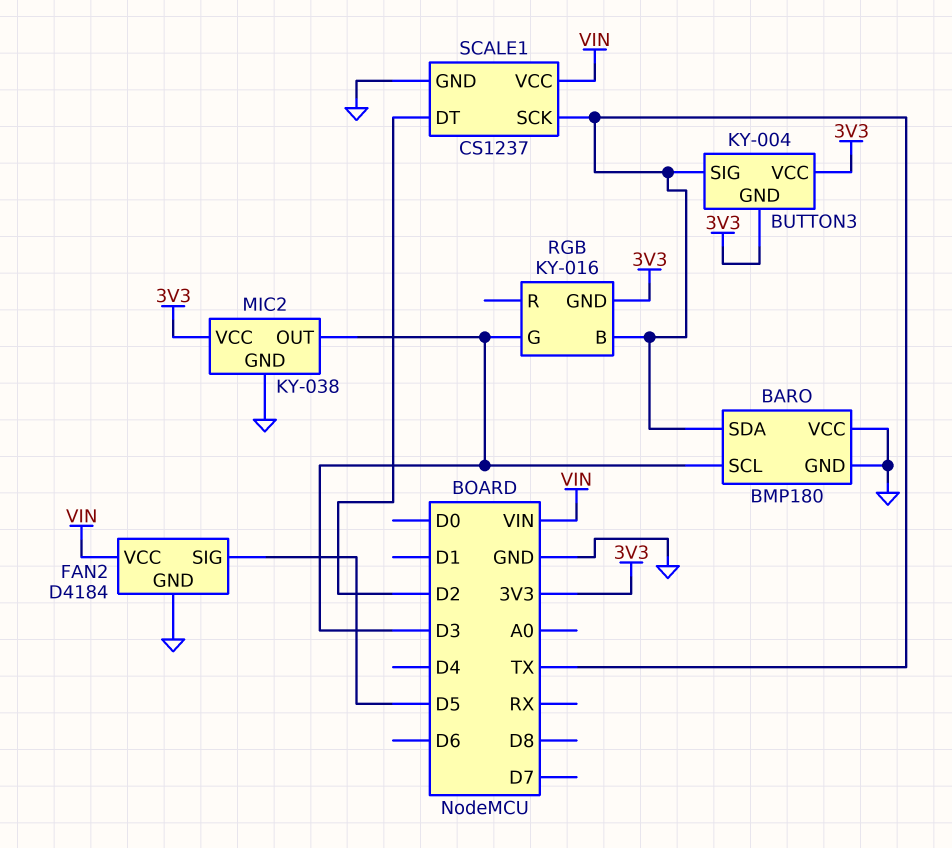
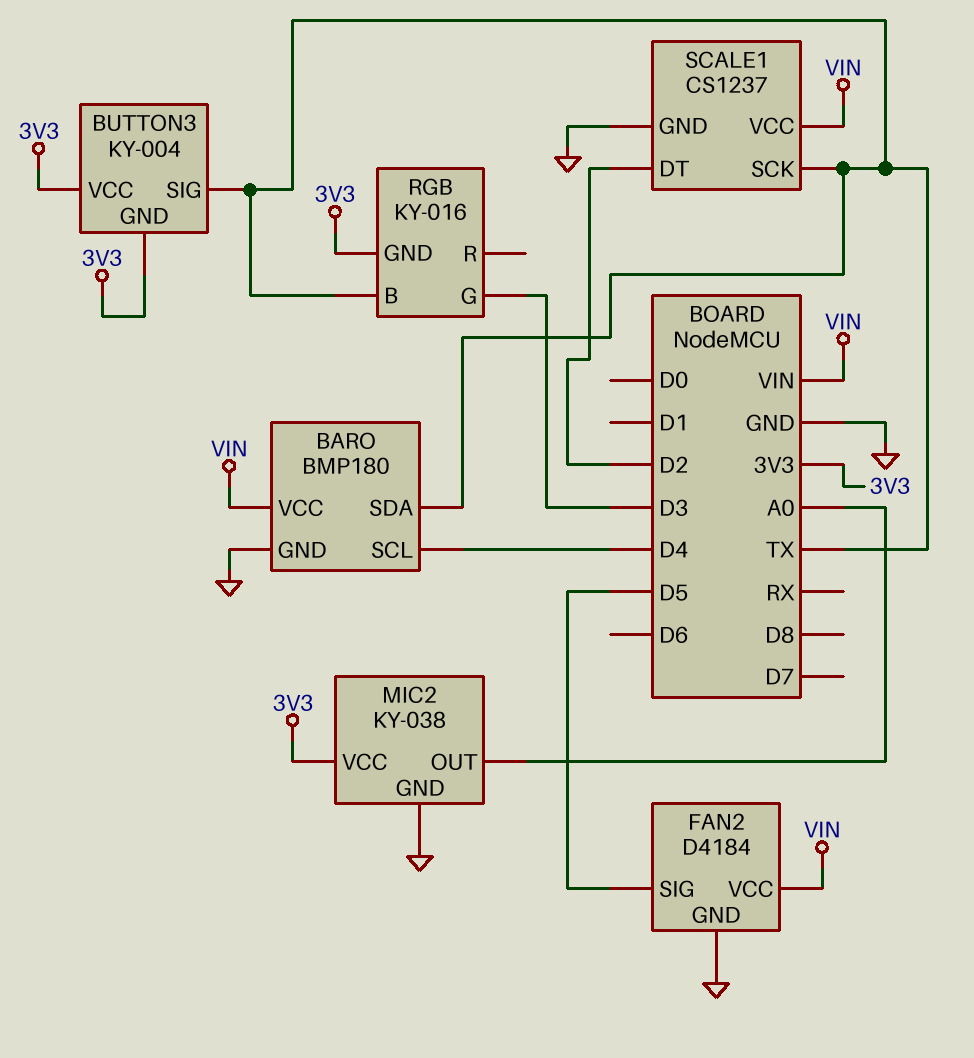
BARO pin SCL: D3 -> D4
BARO pin VCC: GND -> VIN
MIC2 pin OUT: D3 -> A0

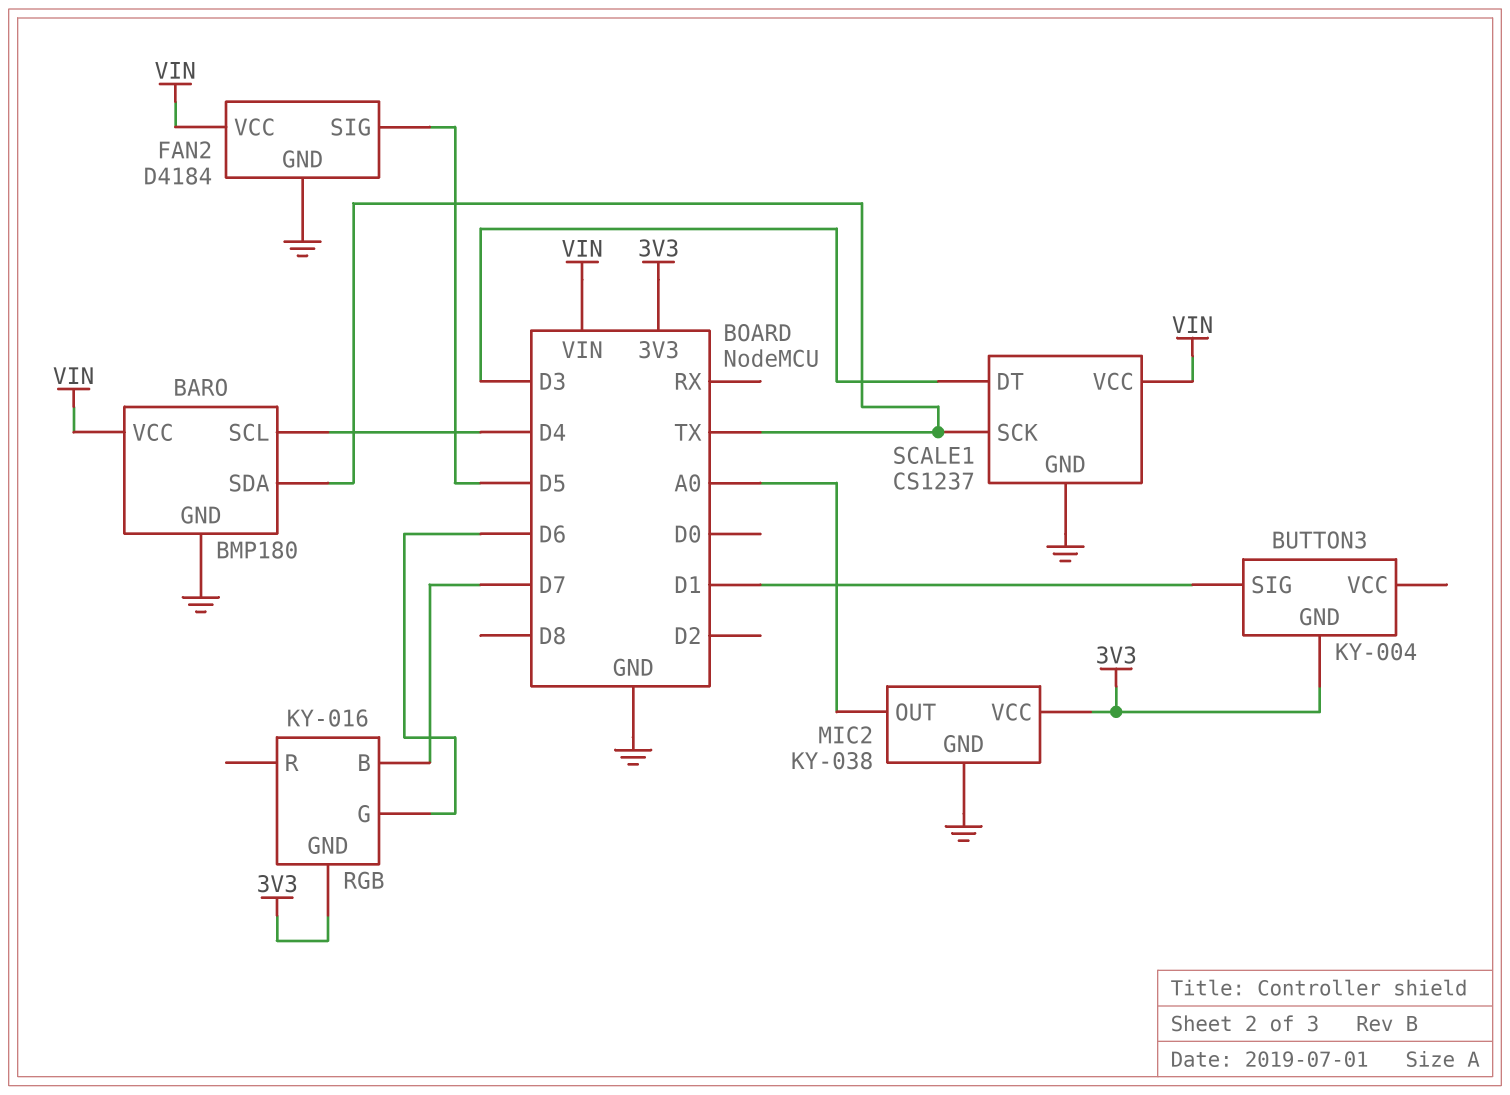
BUTTON3 pin SIG: TX -> D1
BUTTON3 pin VCC: 3V3 -> none
RGB pin B: TX -> D7
RGB pin G: D3 -> D6
SCALE1 pin DT: D2 -> D3

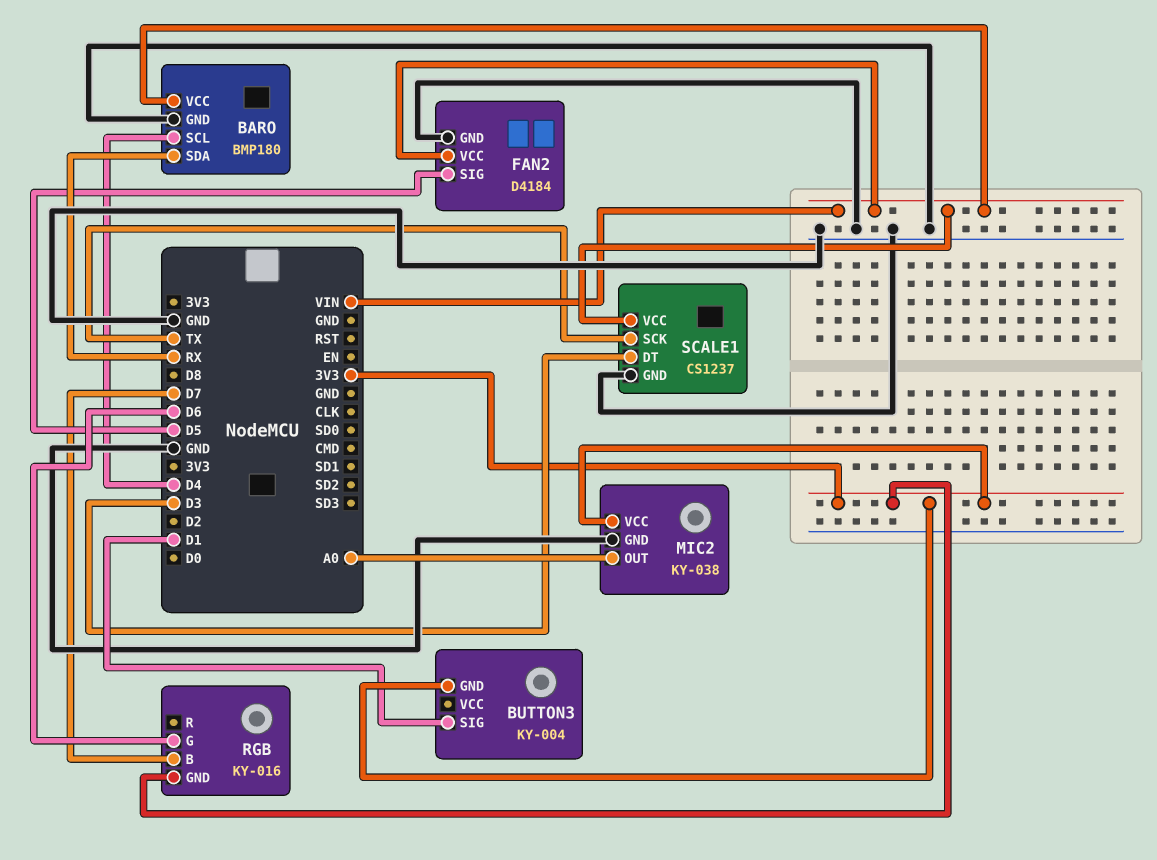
BARO pin SDA: TX -> RX

